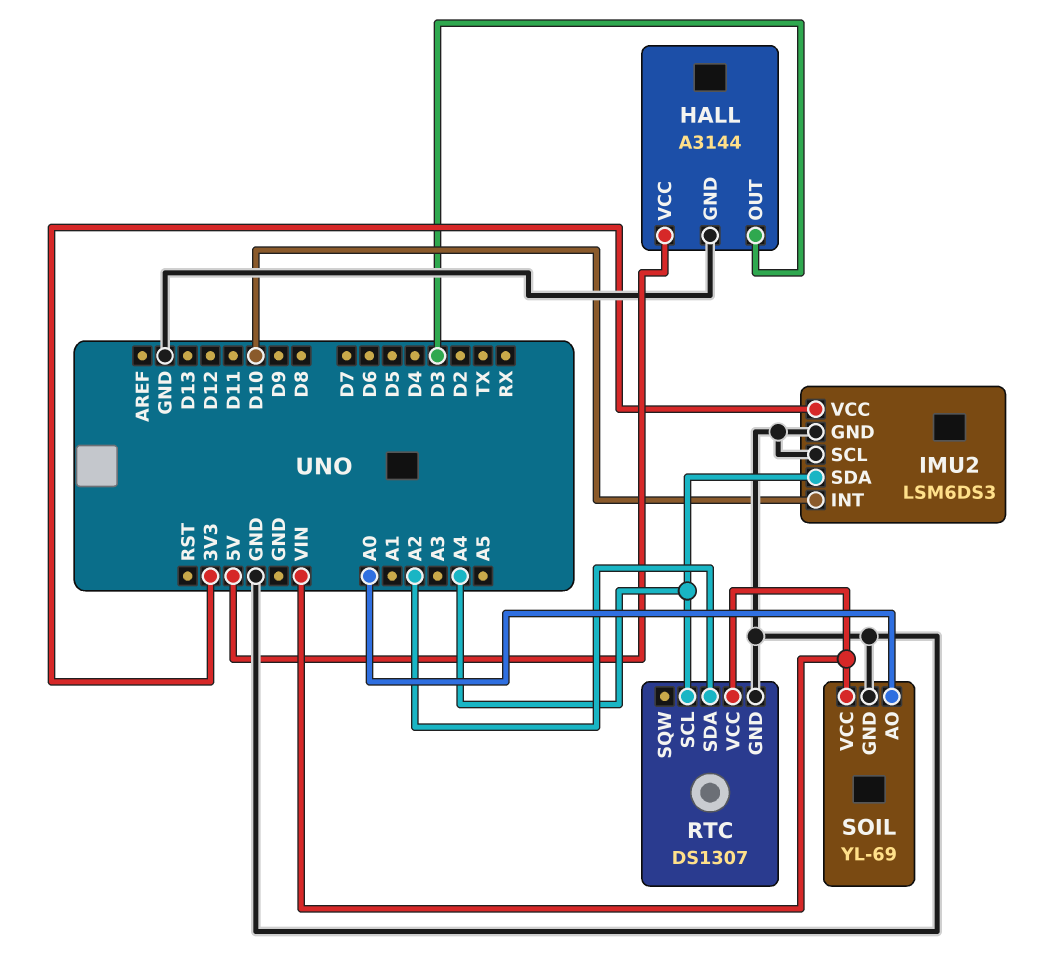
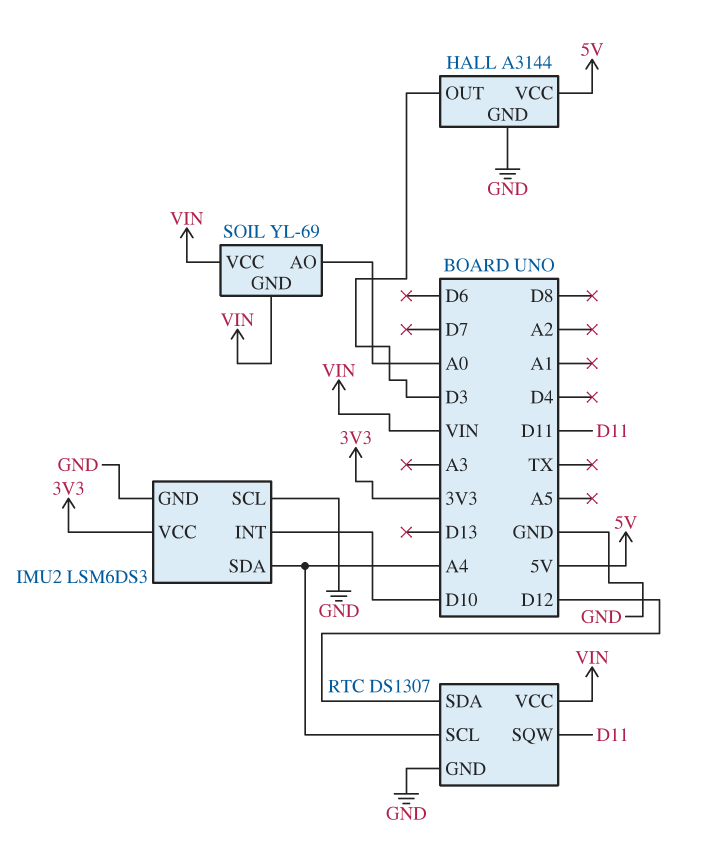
RTC pin SDA: A2 -> D12
RTC pin SQW: none -> D11
SOIL pin GND: GND -> VIN

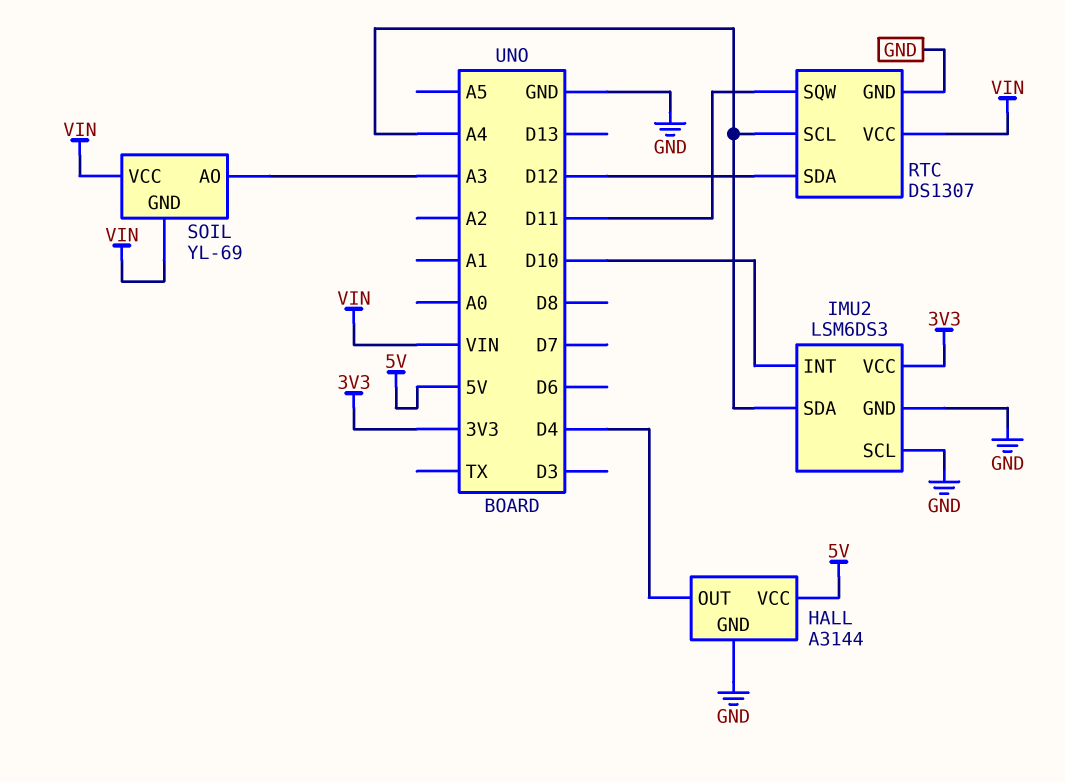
HALL pin OUT: D3 -> D4
SOIL pin AO: A0 -> A3

